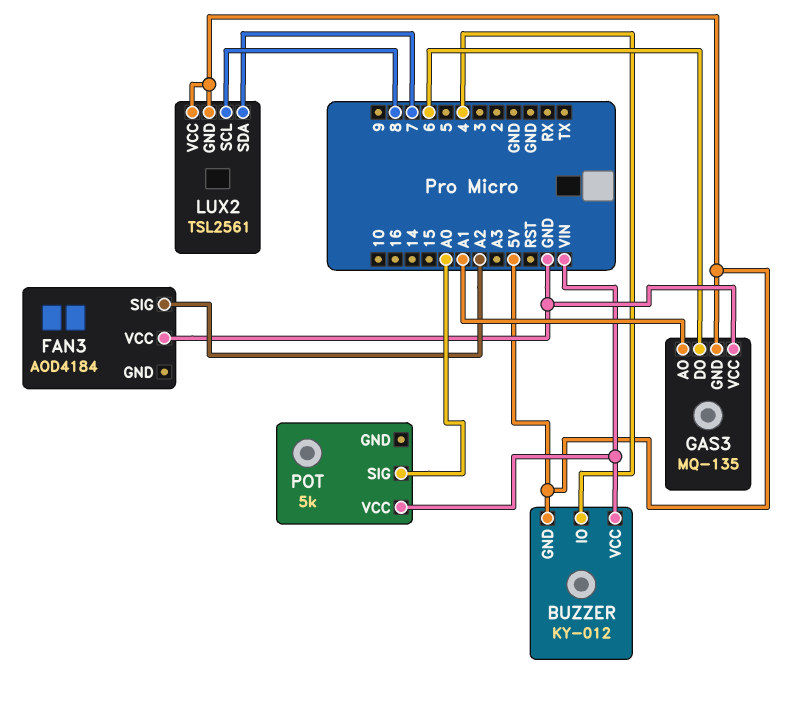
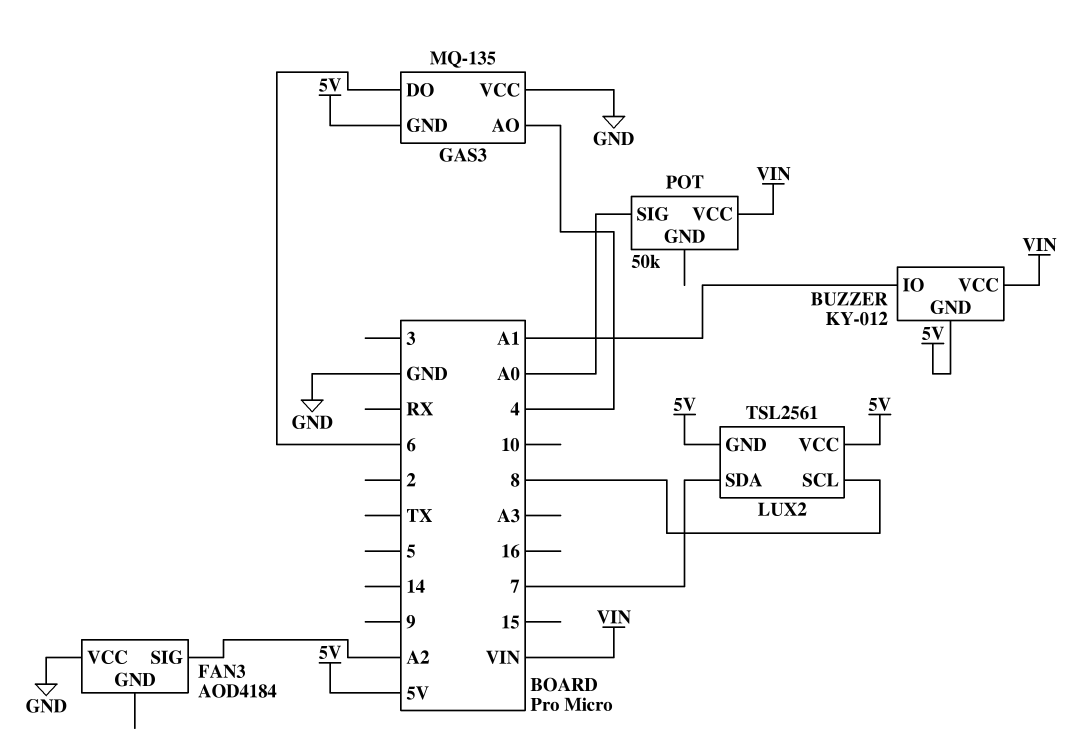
BUZZER pin IO: 4 -> A1
GAS3 pin AO: A1 -> 4
POT: 5k -> 50k

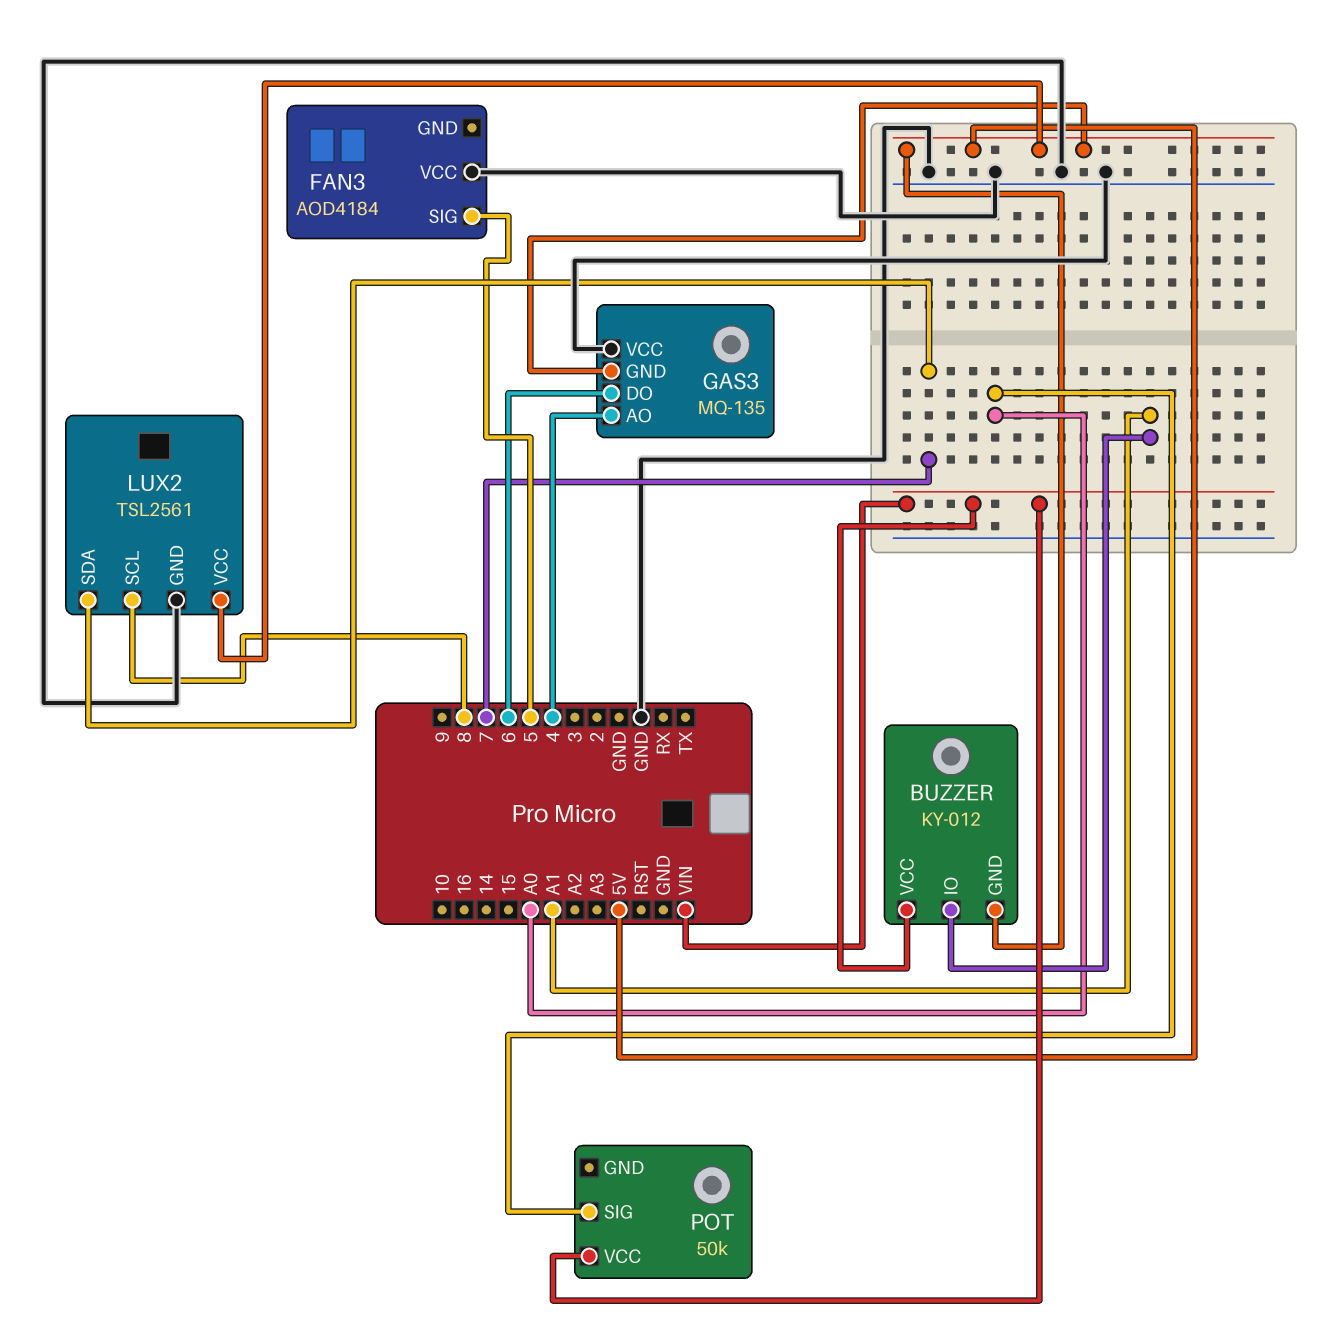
FAN3 pin SIG: A2 -> 5
LUX2 pin GND: 5V -> GND

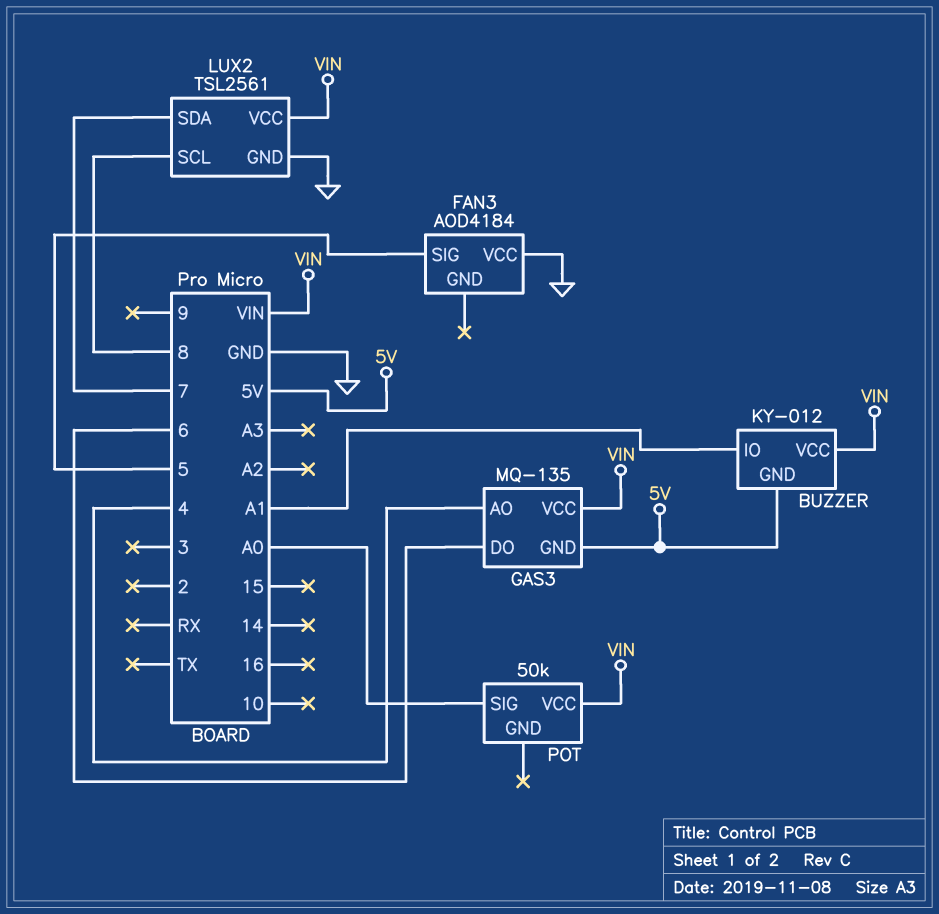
GAS3 pin VCC: GND -> VIN
LUX2 pin VCC: 5V -> VIN

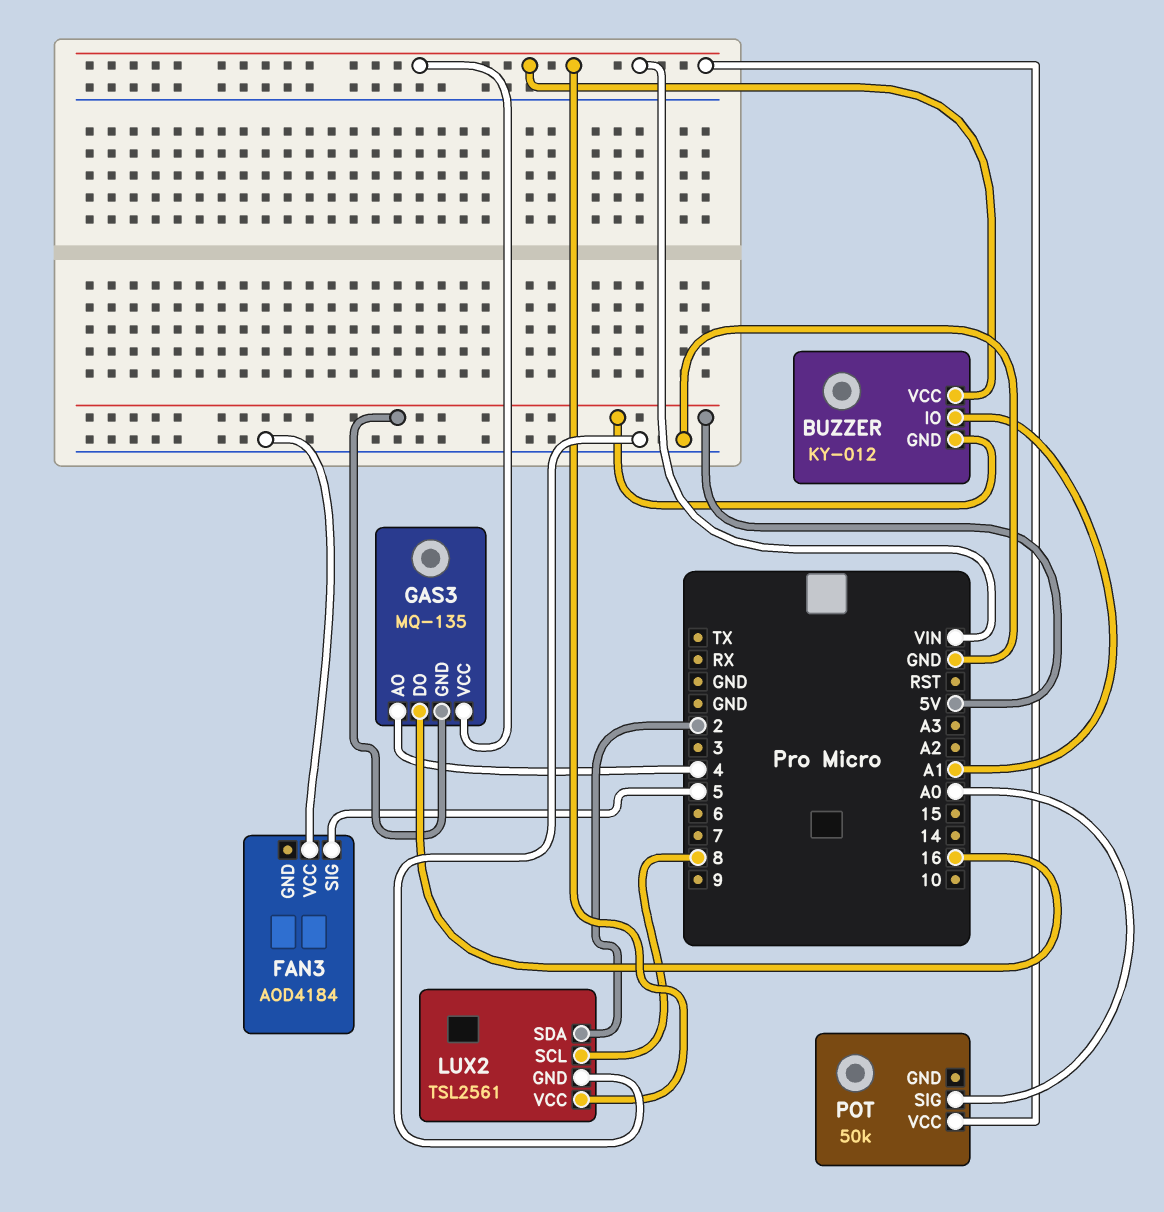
GAS3 pin DO: 6 -> 16
LUX2 pin SDA: 7 -> 2

